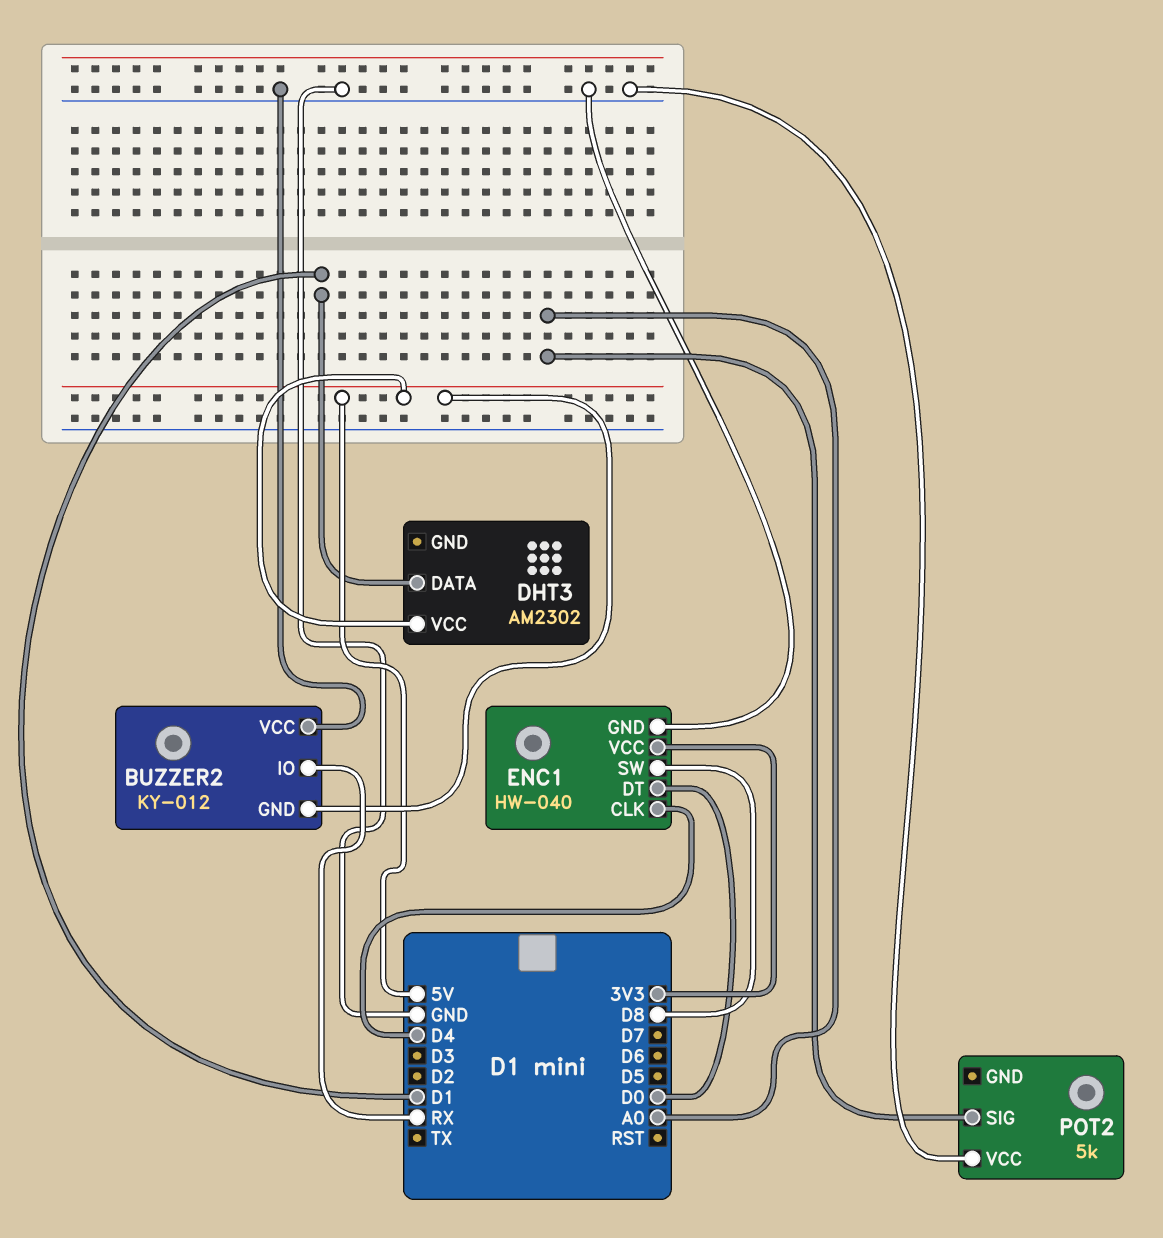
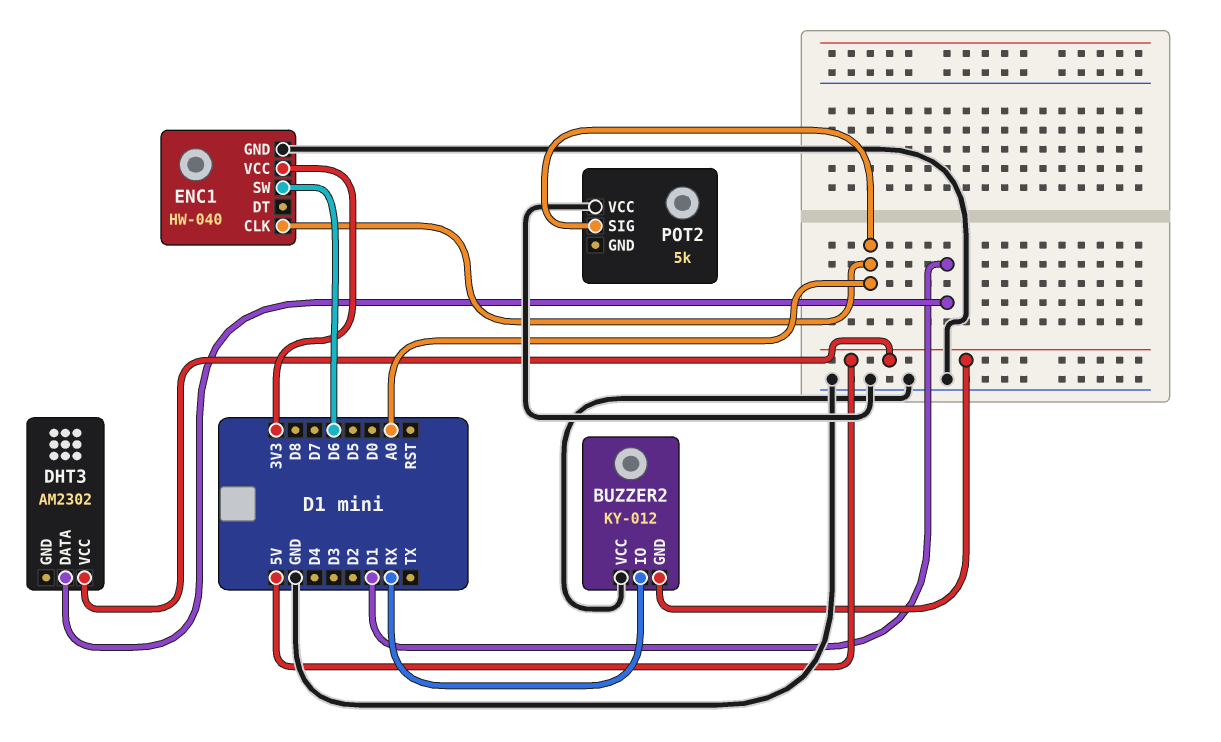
ENC1 pin CLK: D4 -> A0
ENC1 pin DT: D0 -> none
ENC1 pin SW: D8 -> D6

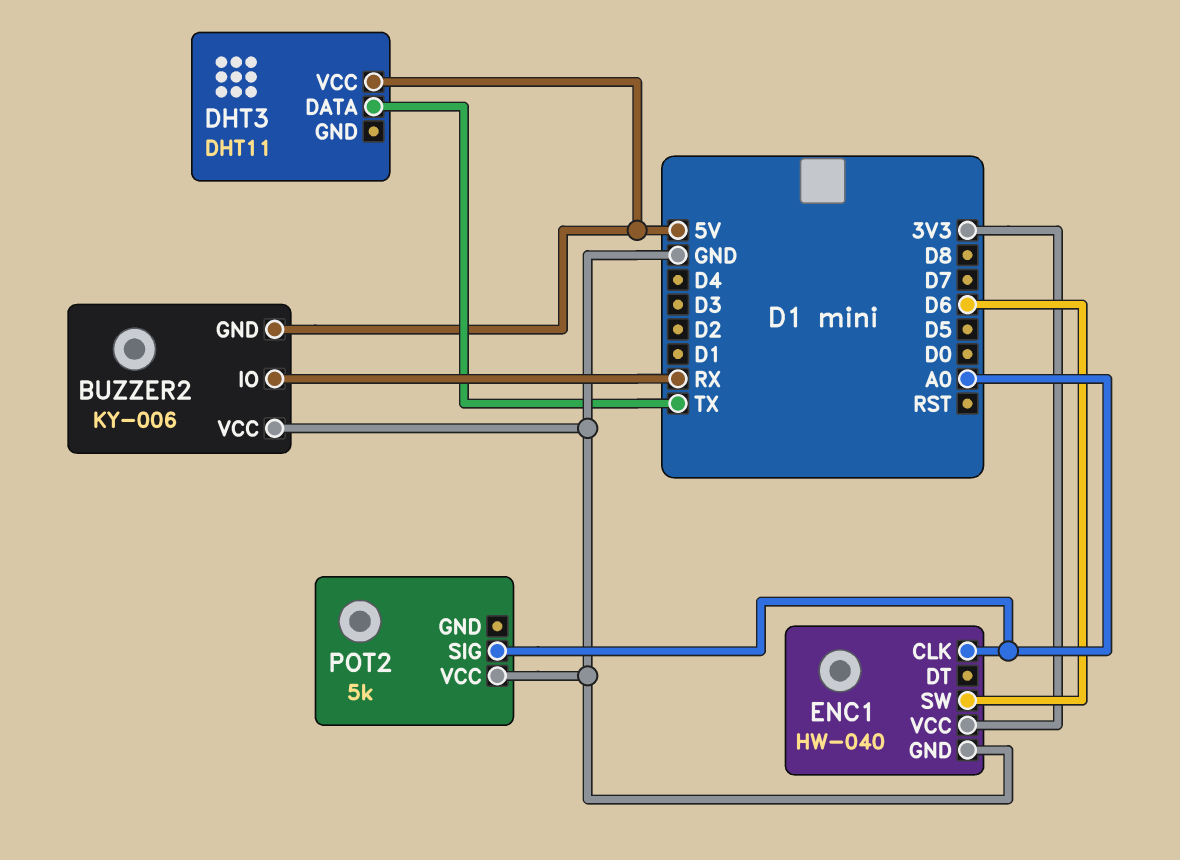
BUZZER2: KY-012 -> KY-006
DHT3: AM2302 -> DHT11
DHT3 pin DATA: D1 -> TX

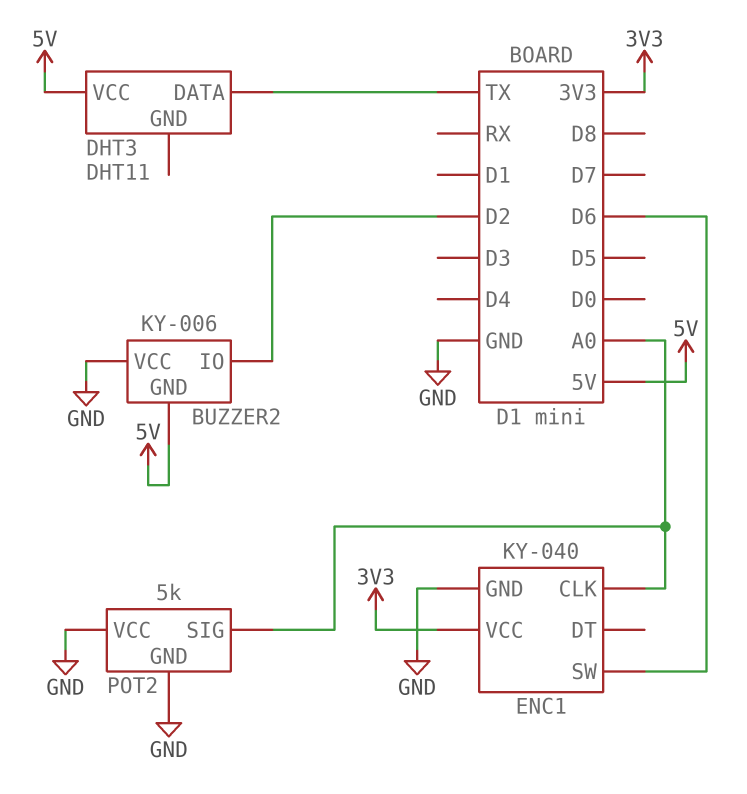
BUZZER2 pin IO: RX -> D2
ENC1: HW-040 -> KY-040
POT2 pin GND: none -> GND

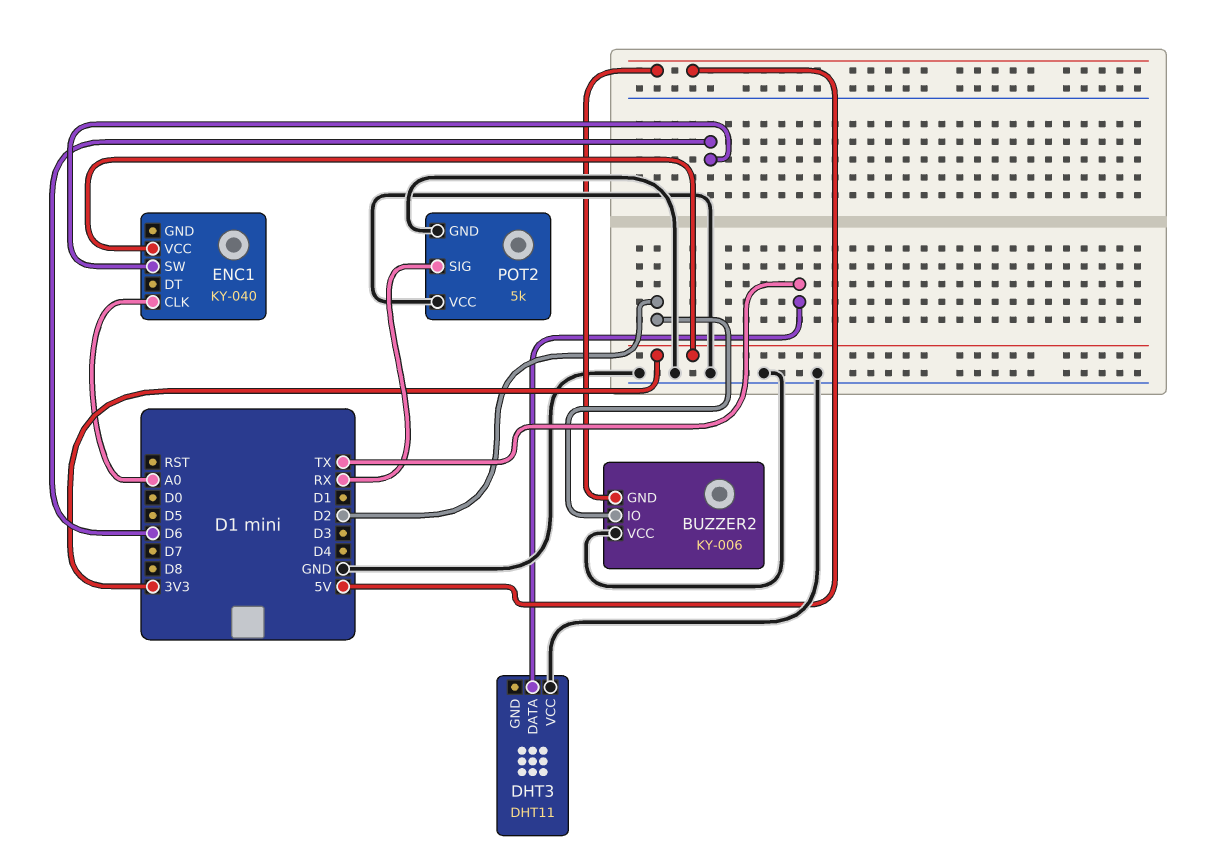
DHT3 pin VCC: 5V -> GND
ENC1 pin GND: GND -> none
POT2 pin SIG: A0 -> RX

